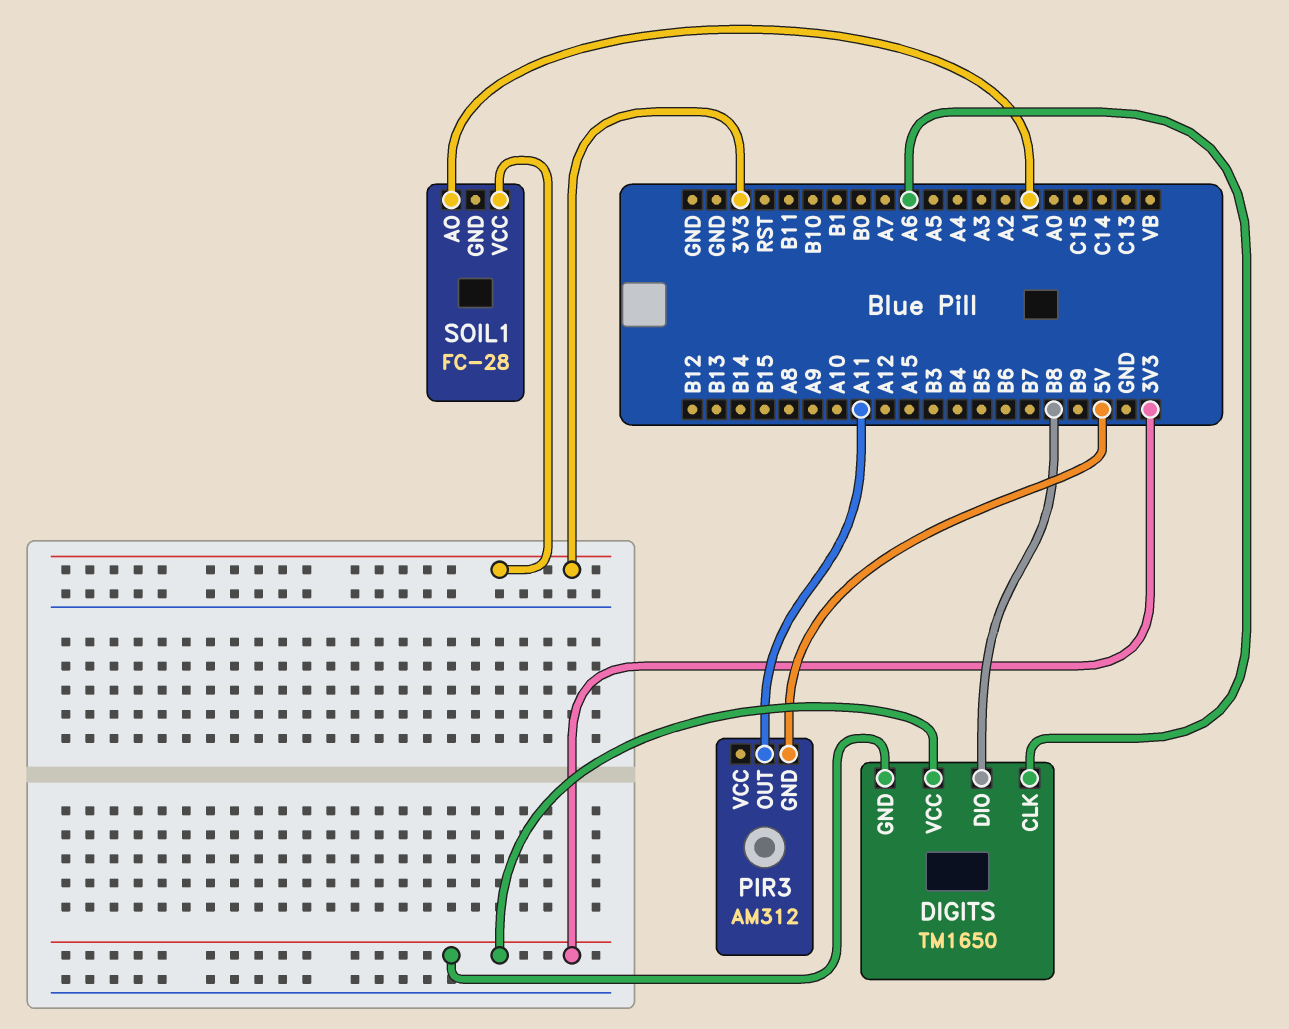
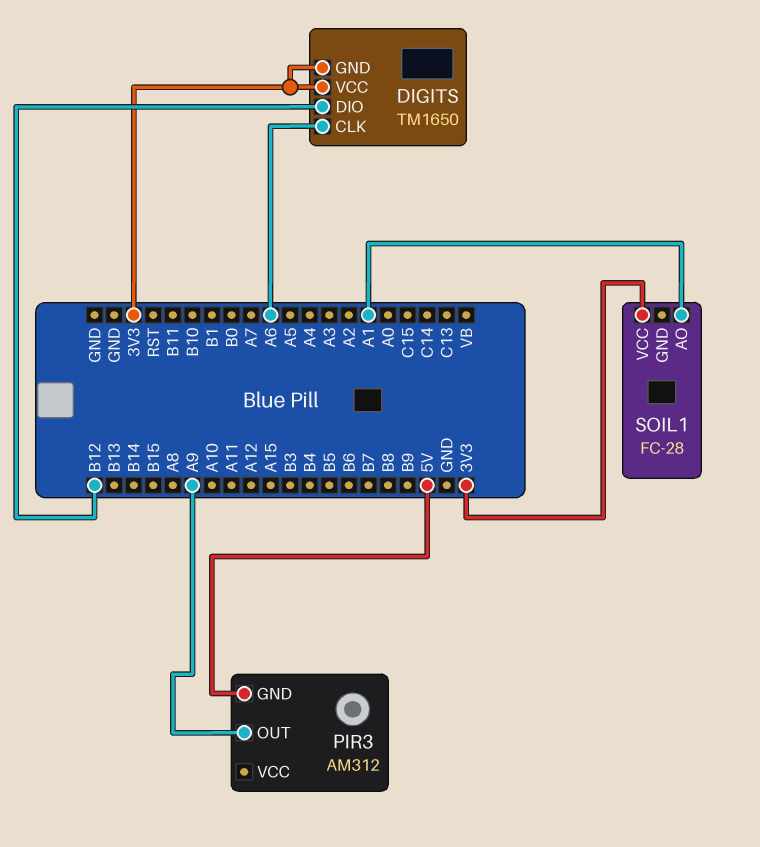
DIGITS pin DIO: B8 -> B12
PIR3 pin OUT: A11 -> A9

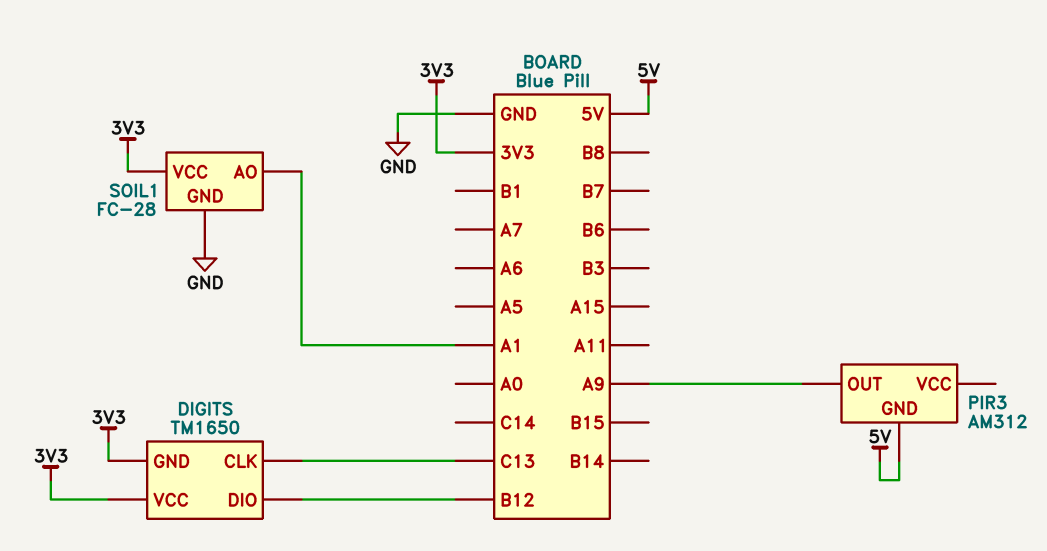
DIGITS pin CLK: A6 -> C13
SOIL1 pin GND: none -> GND

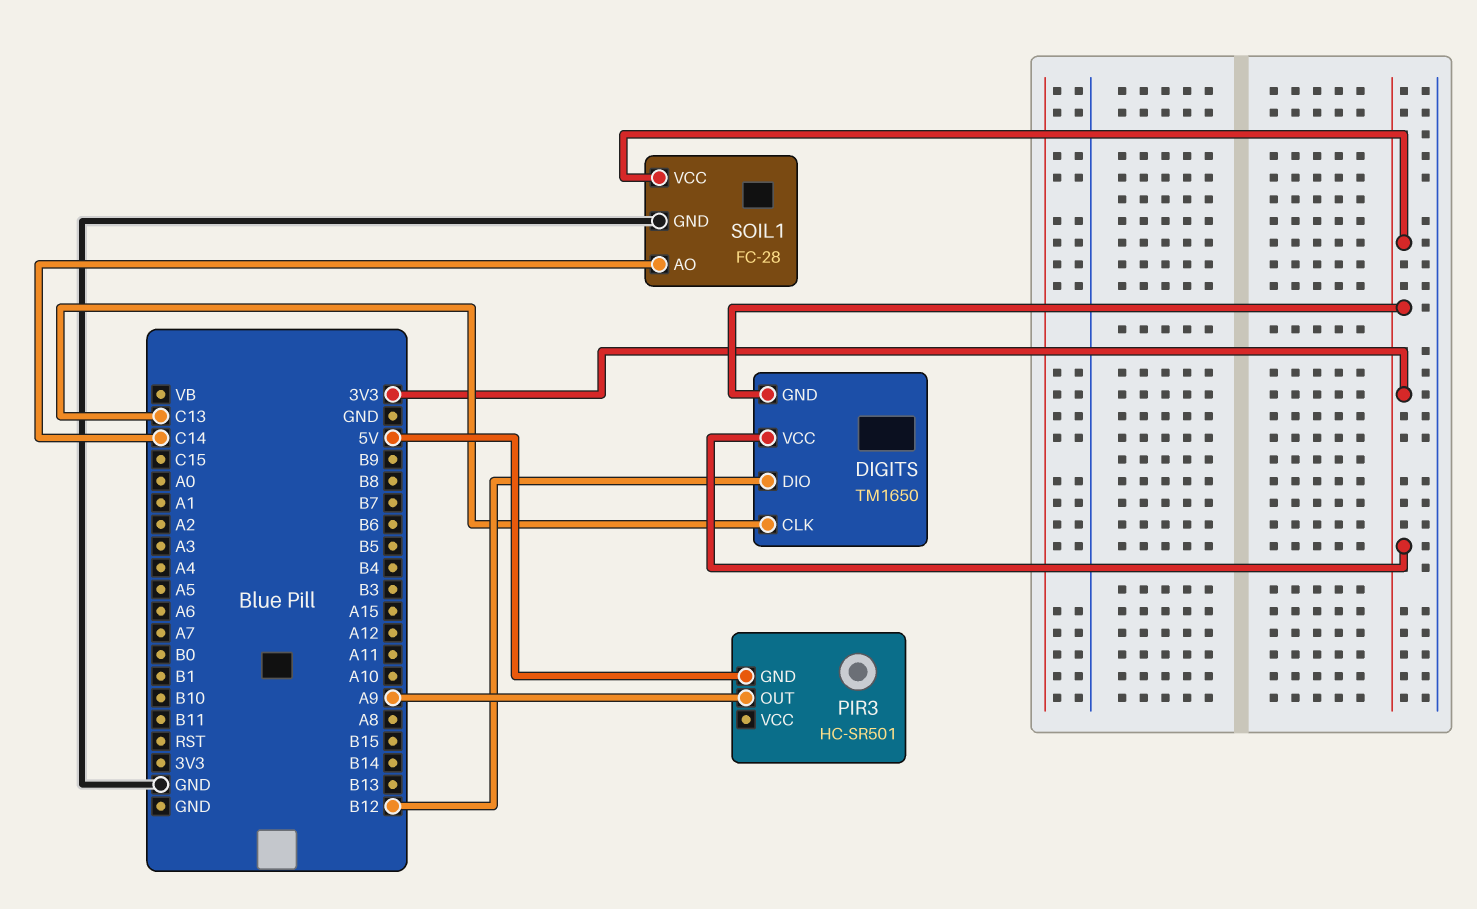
PIR3: AM312 -> HC-SR501
SOIL1 pin AO: A1 -> C14

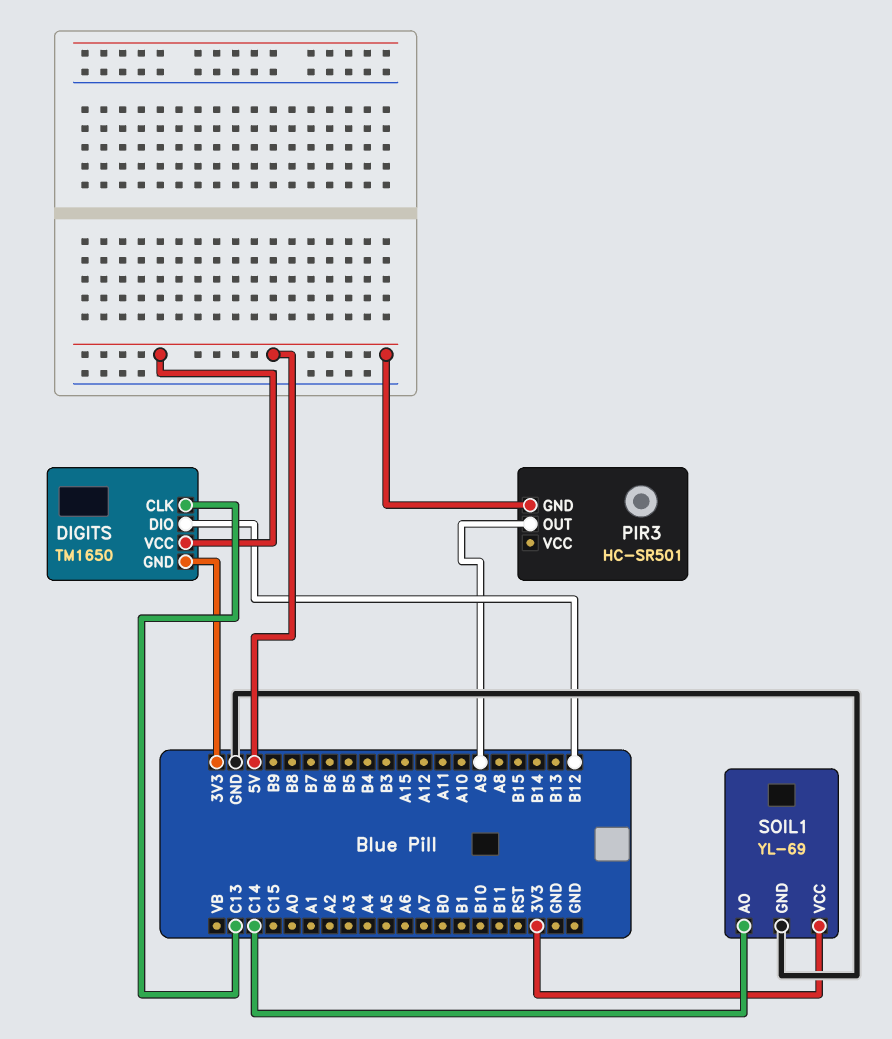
DIGITS pin VCC: 3V3 -> 5V
SOIL1: FC-28 -> YL-69

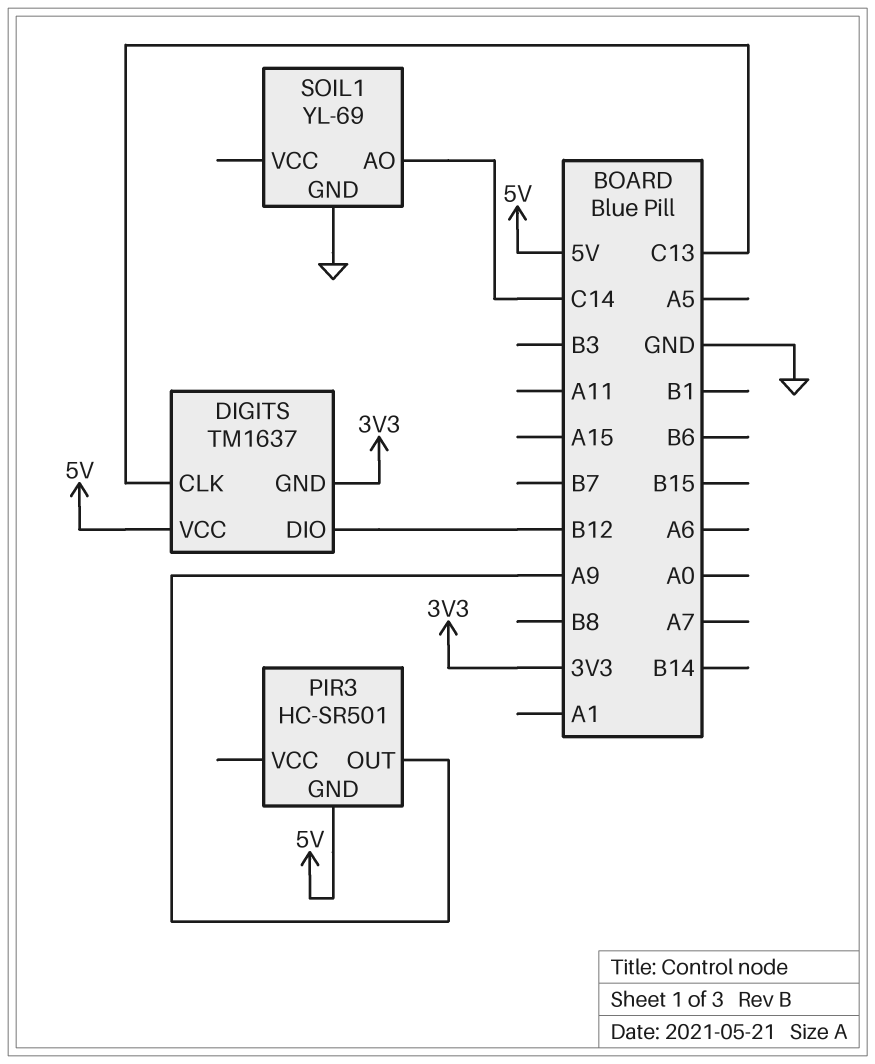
DIGITS: TM1650 -> TM1637
SOIL1 pin VCC: 3V3 -> none

